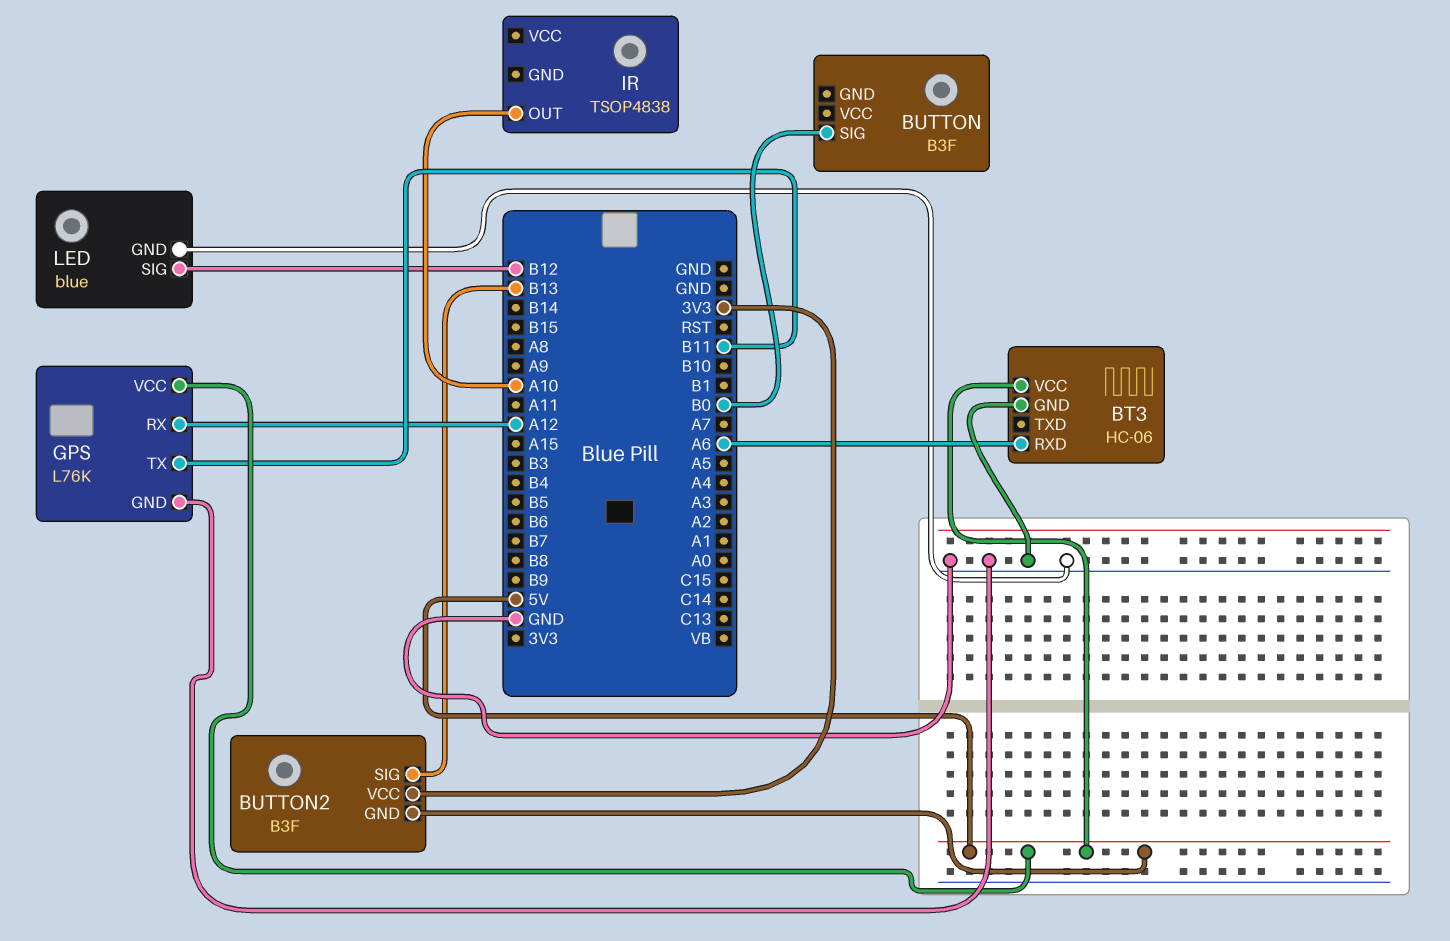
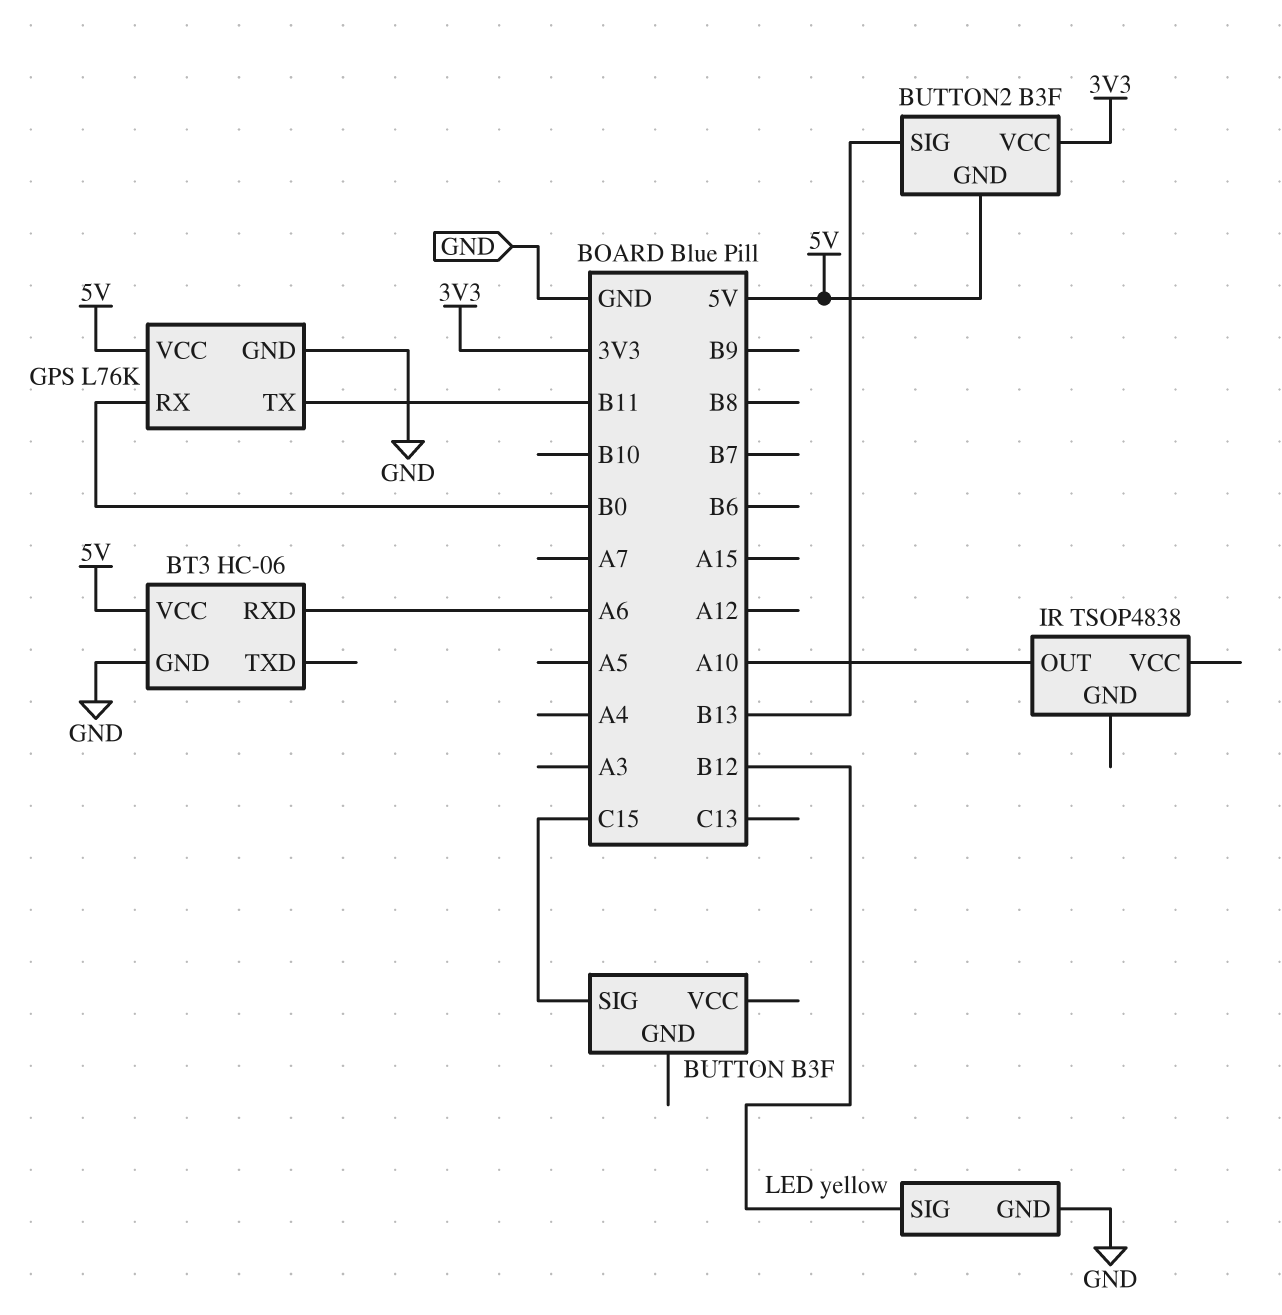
BUTTON pin SIG: B0 -> C15
GPS pin RX: A12 -> B0
LED: blue -> yellow

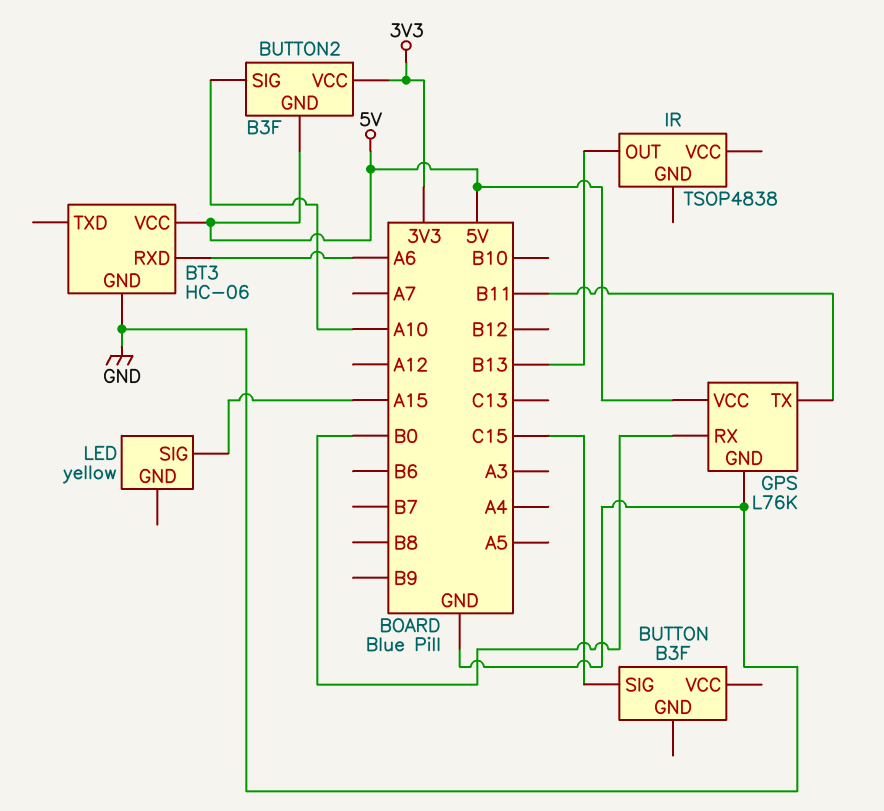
BUTTON2 pin SIG: B13 -> A10
IR pin OUT: A10 -> B13
LED pin GND: GND -> none
LED pin SIG: B12 -> A15

